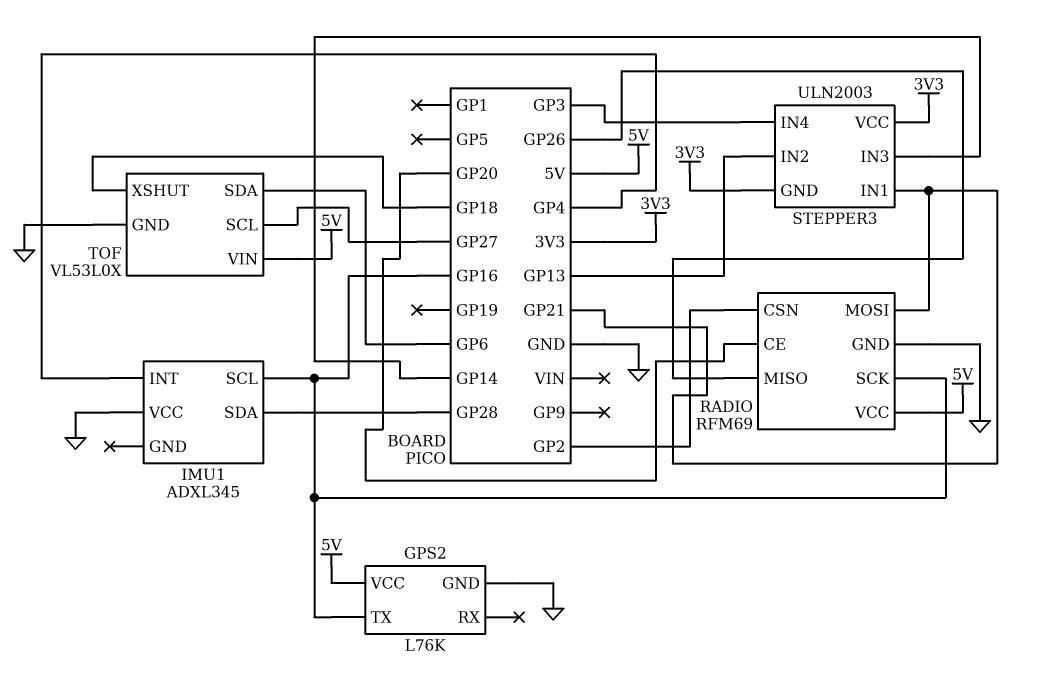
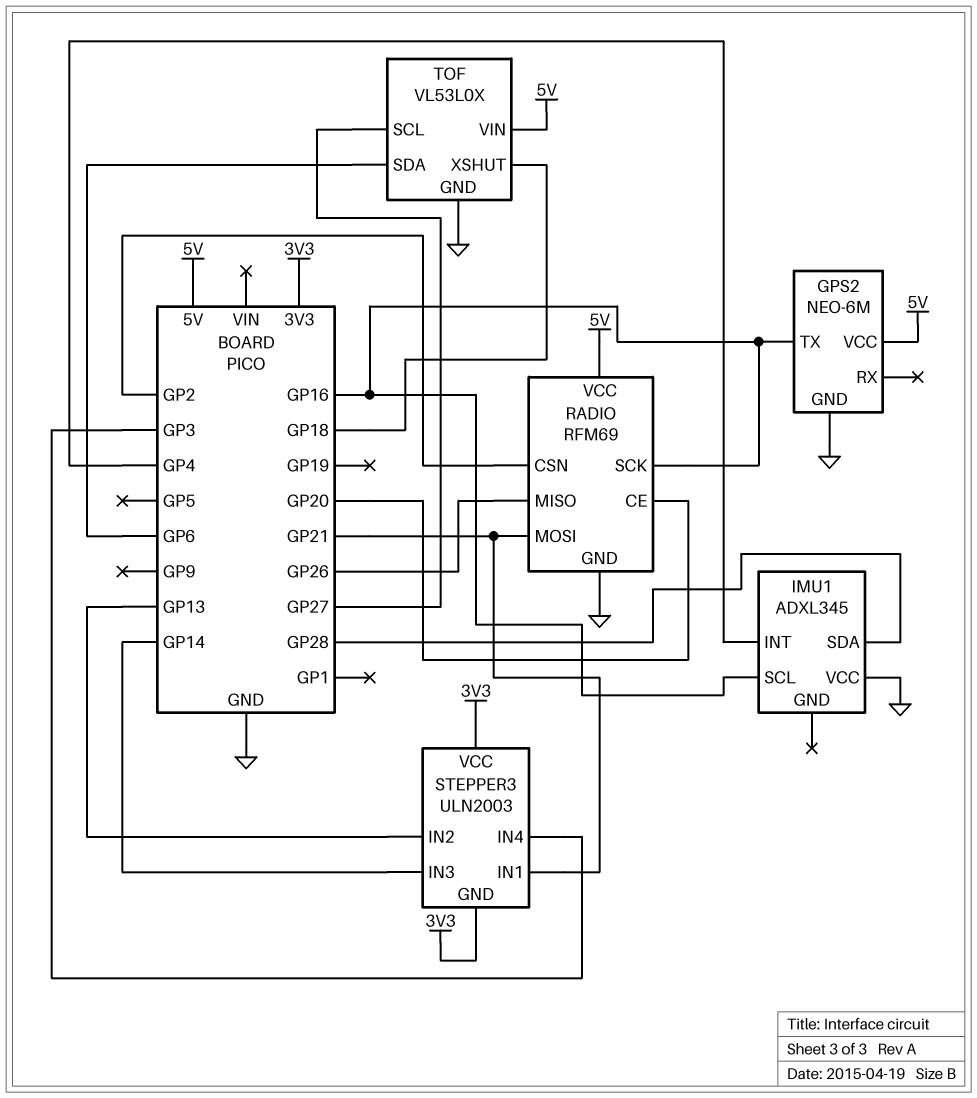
GPS2: L76K -> NEO-6M

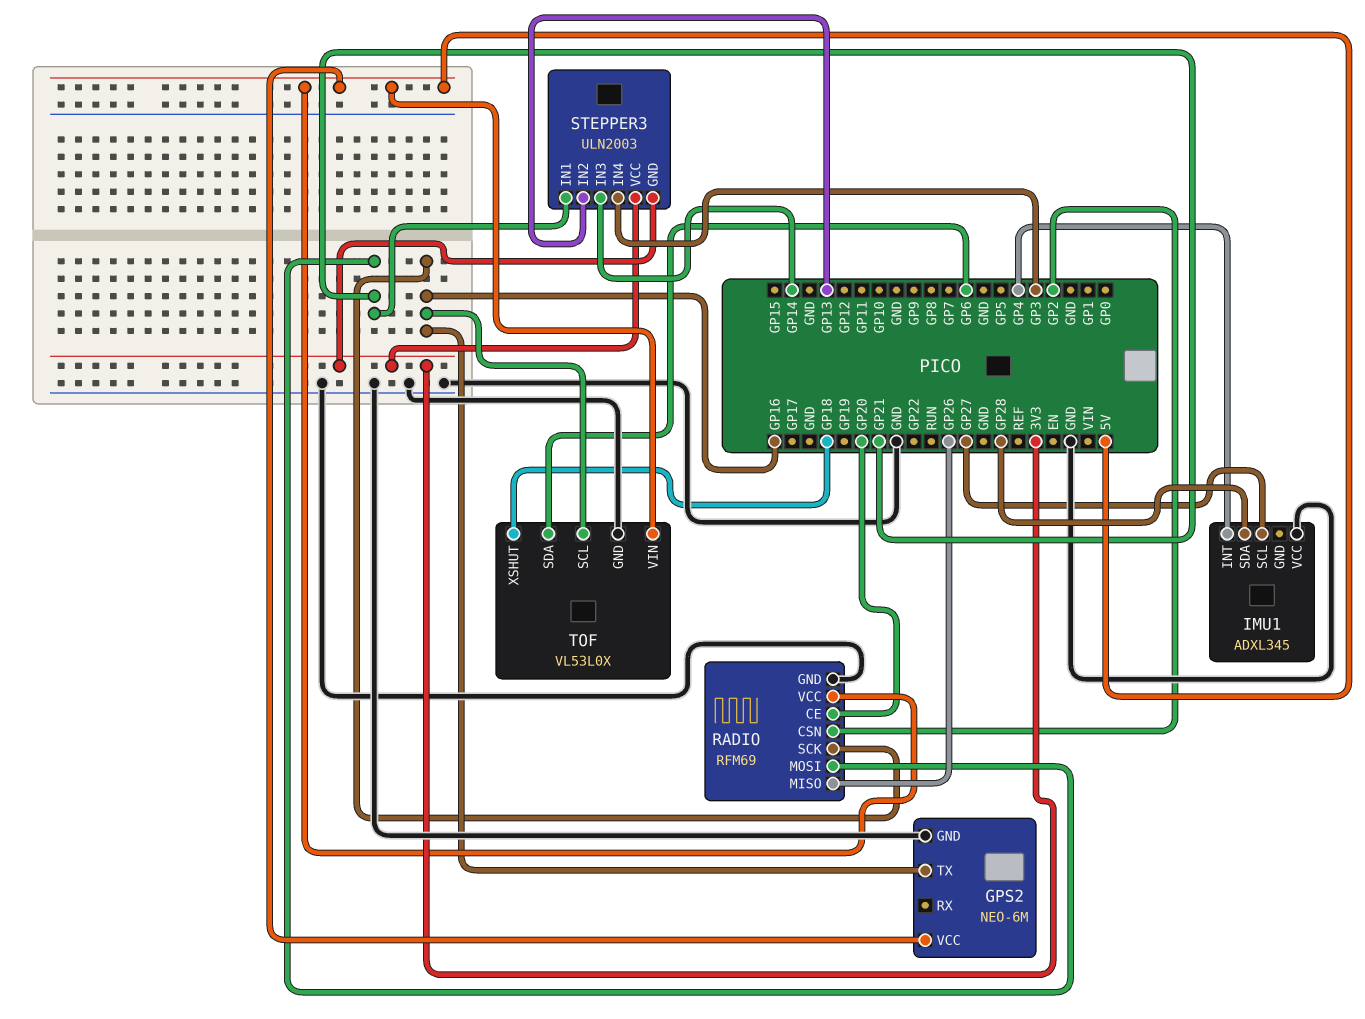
IMU1 pin SCL: GP16 -> GP27
TOF pin SCL: GP27 -> GP16

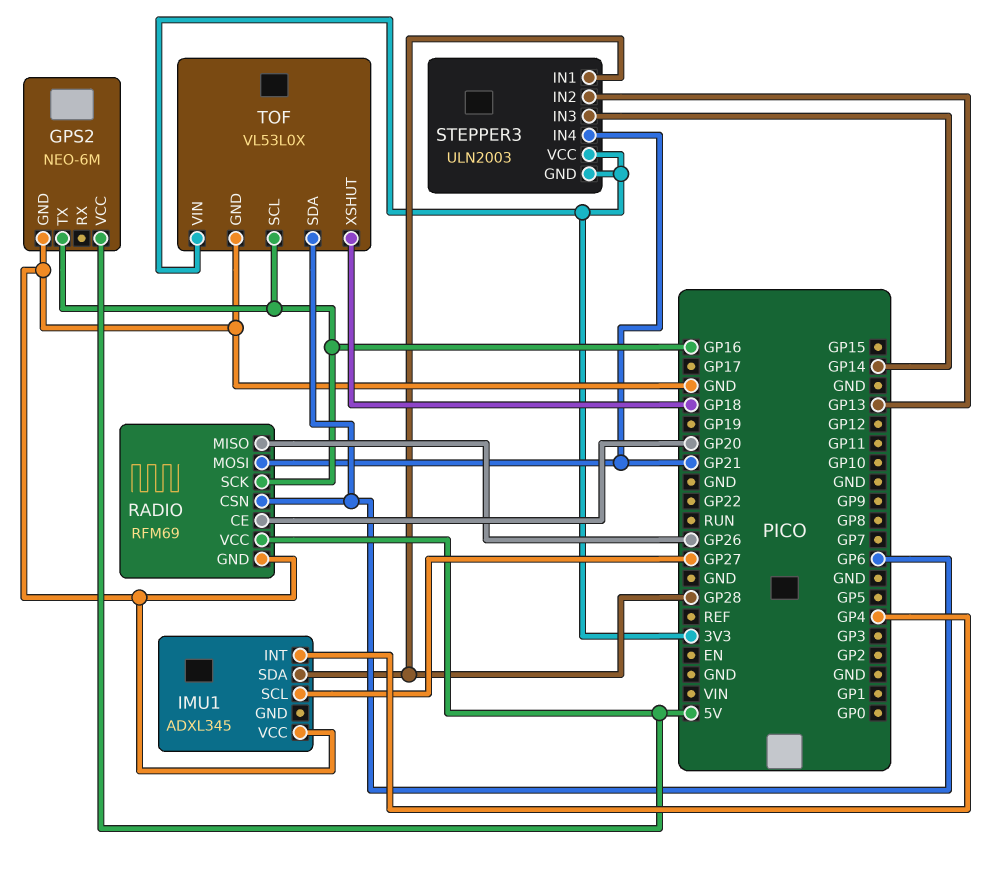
RADIO pin CSN: GP2 -> GP6
STEPPER3 pin IN1: GP21 -> GP28
STEPPER3 pin IN4: GP3 -> GP21
TOF pin VIN: 5V -> 3V3

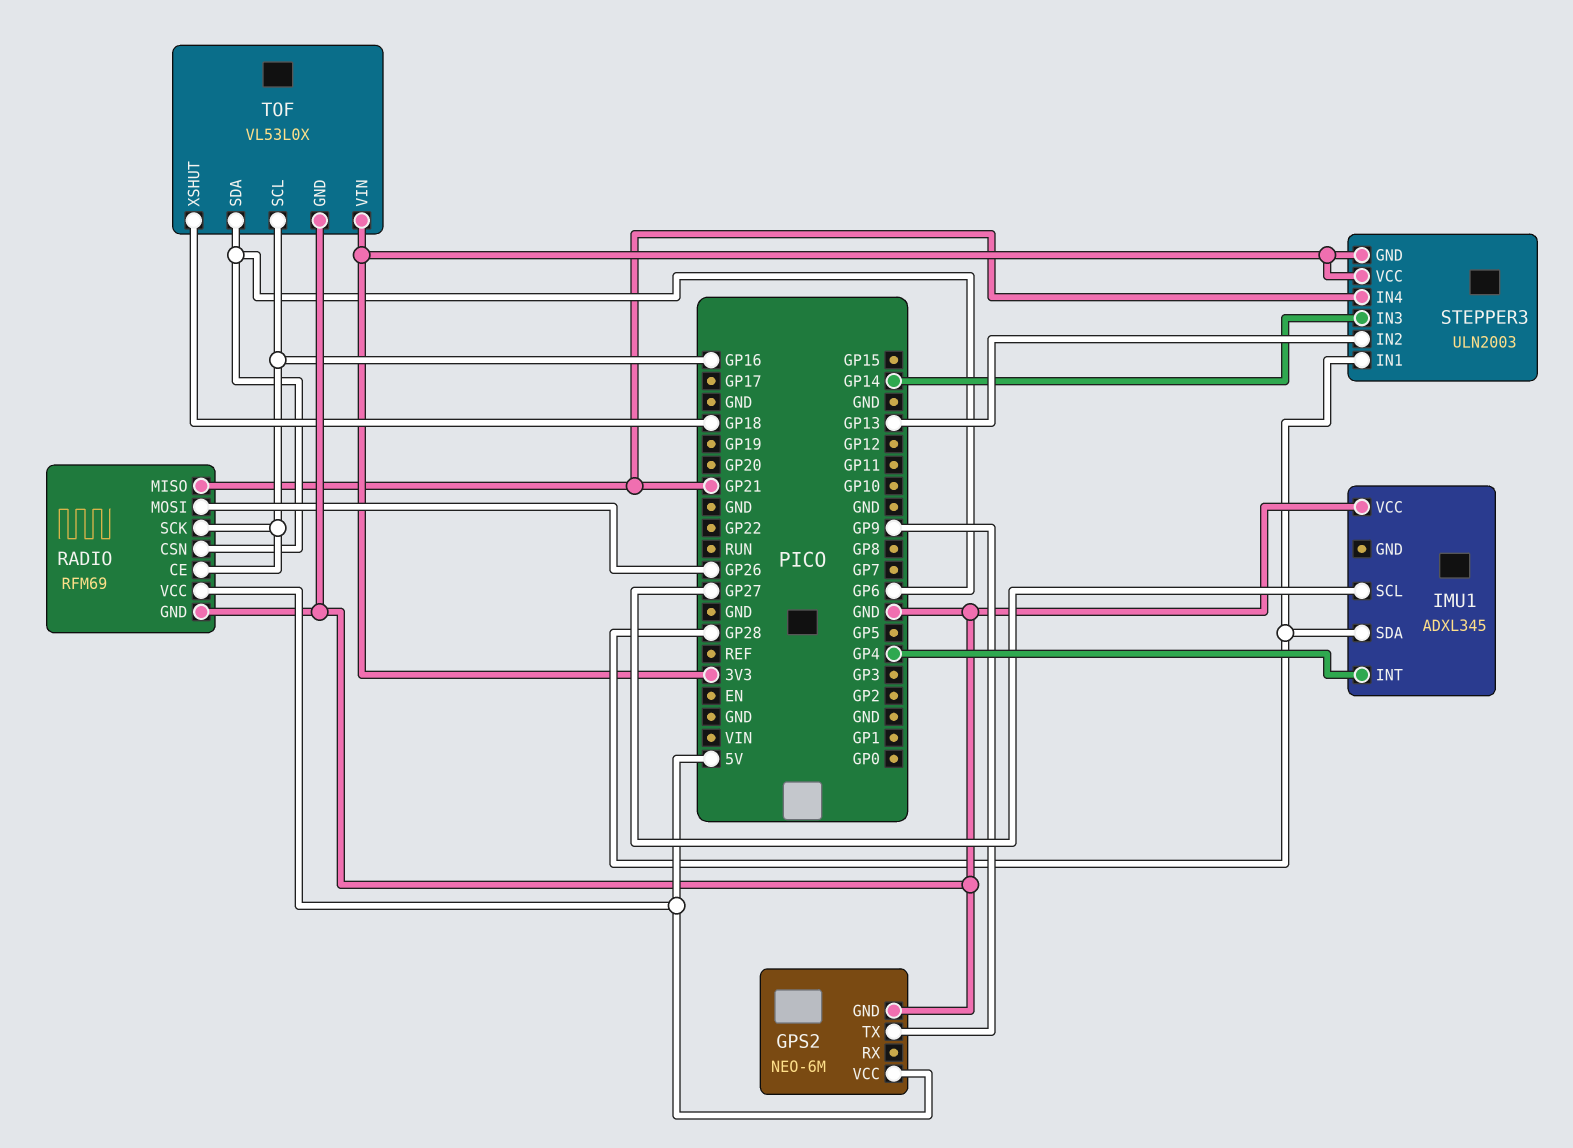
GPS2 pin TX: GP16 -> GP9
RADIO pin CE: GP20 -> GP16
RADIO pin MISO: GP26 -> GP21
RADIO pin MOSI: GP21 -> GP26

